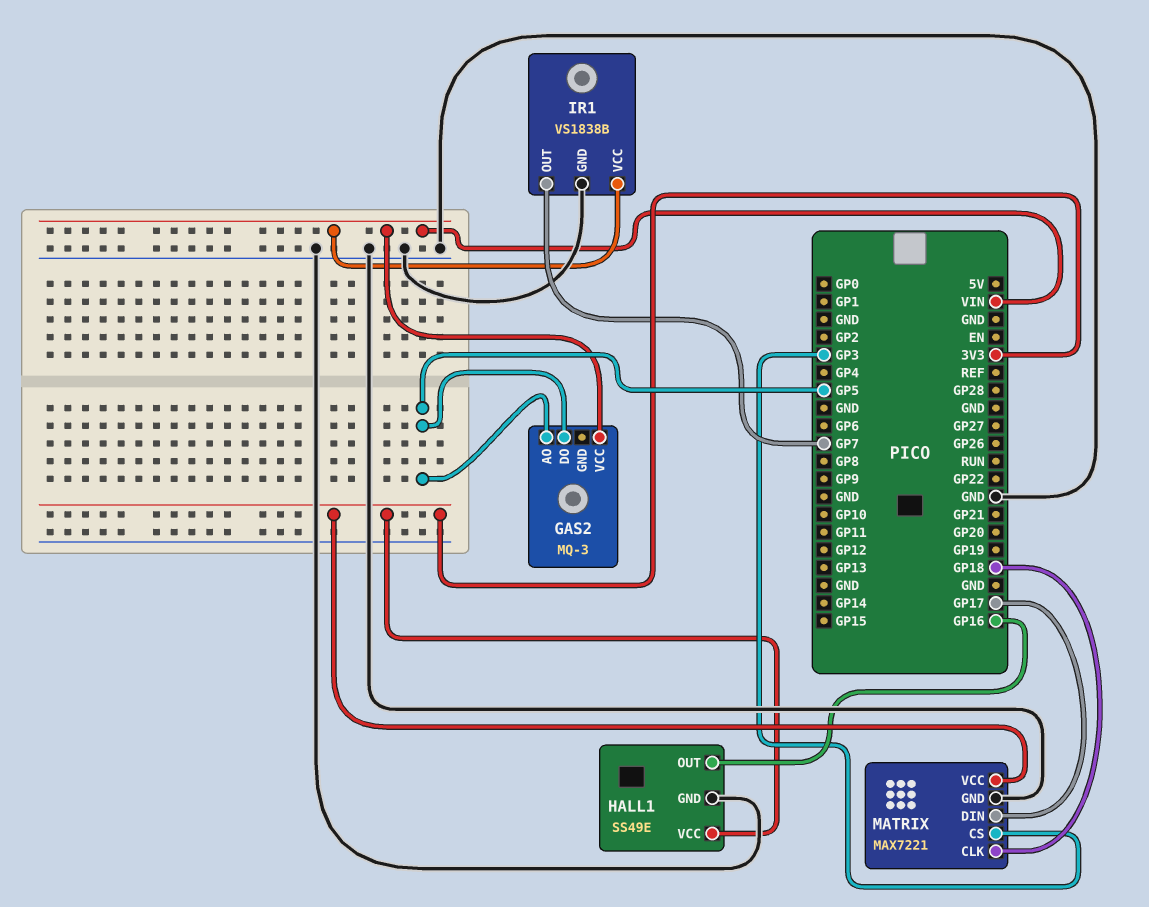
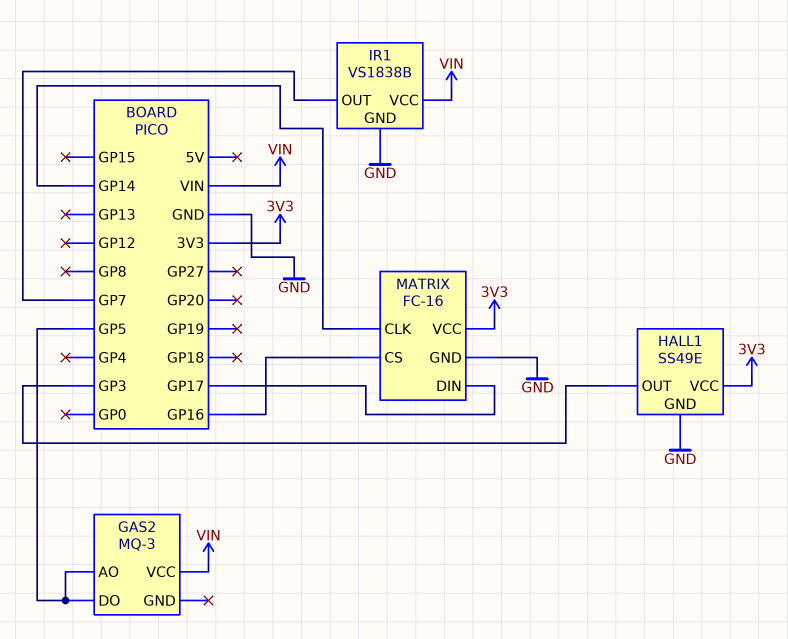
HALL1 pin OUT: GP16 -> GP3
MATRIX: MAX7221 -> FC-16
MATRIX pin CLK: GP18 -> GP14
MATRIX pin CS: GP3 -> GP16

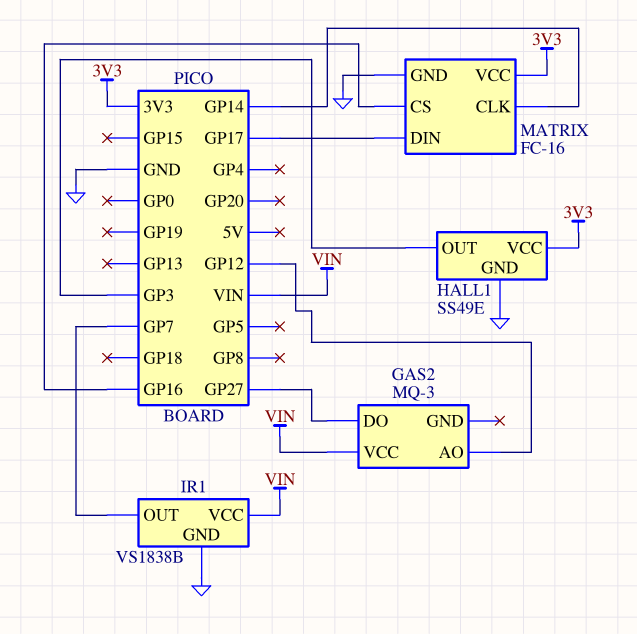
GAS2 pin AO: GP5 -> GP12
GAS2 pin DO: GP5 -> GP27

